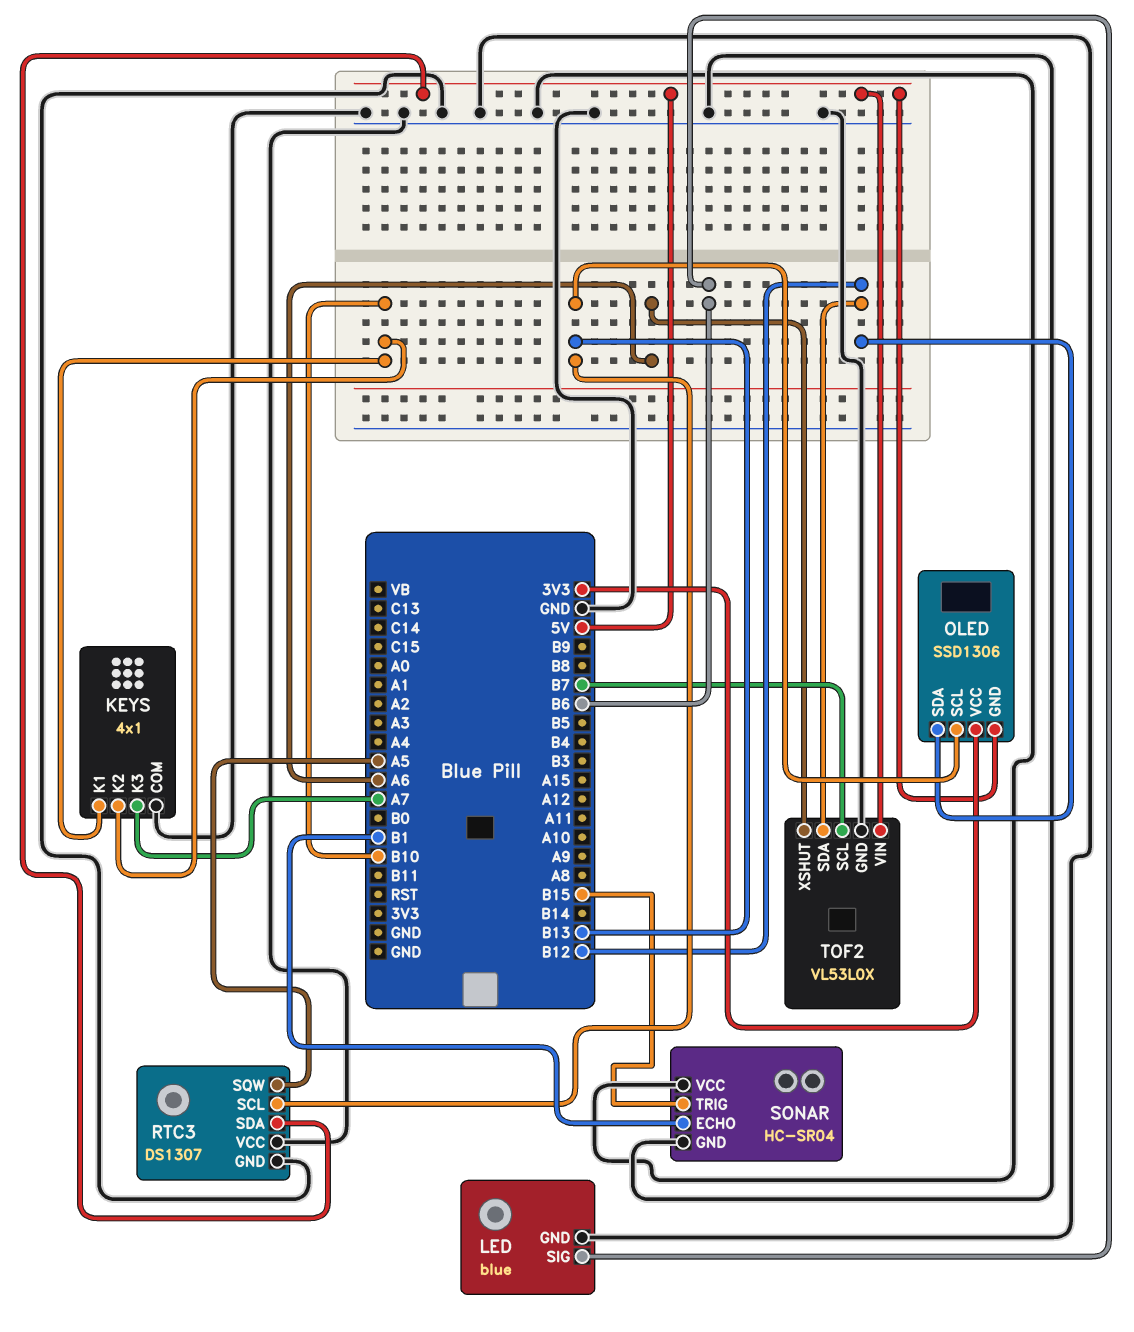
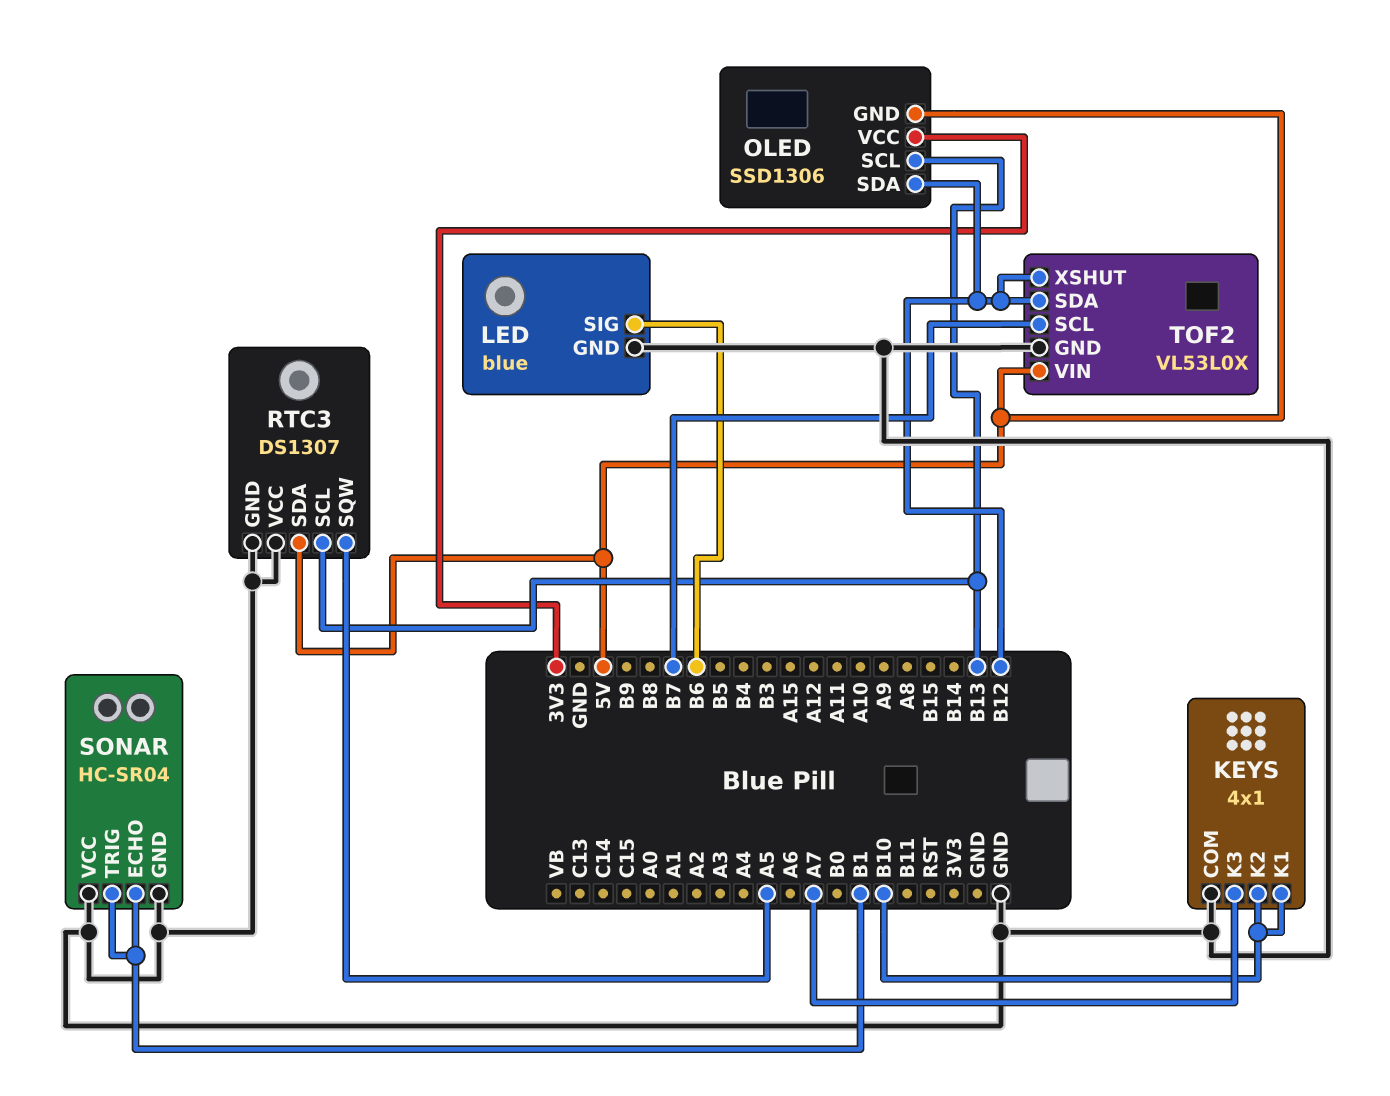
SONAR pin TRIG: B15 -> B1
TOF2 pin XSHUT: A6 -> B12

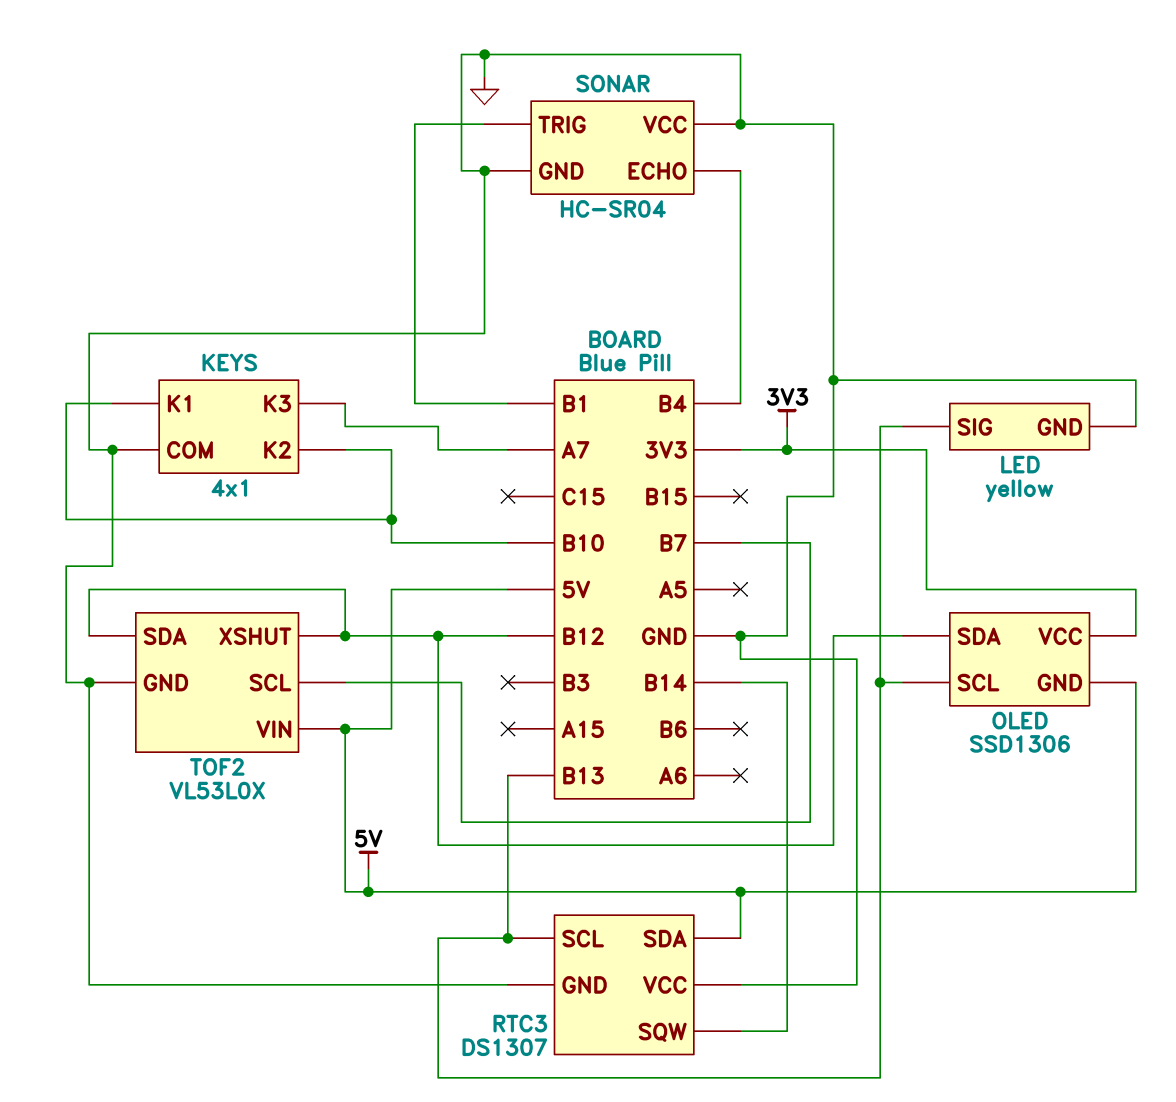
LED: blue -> yellow
LED pin SIG: B6 -> B13
RTC3 pin SQW: A5 -> B14
SONAR pin ECHO: B1 -> B4

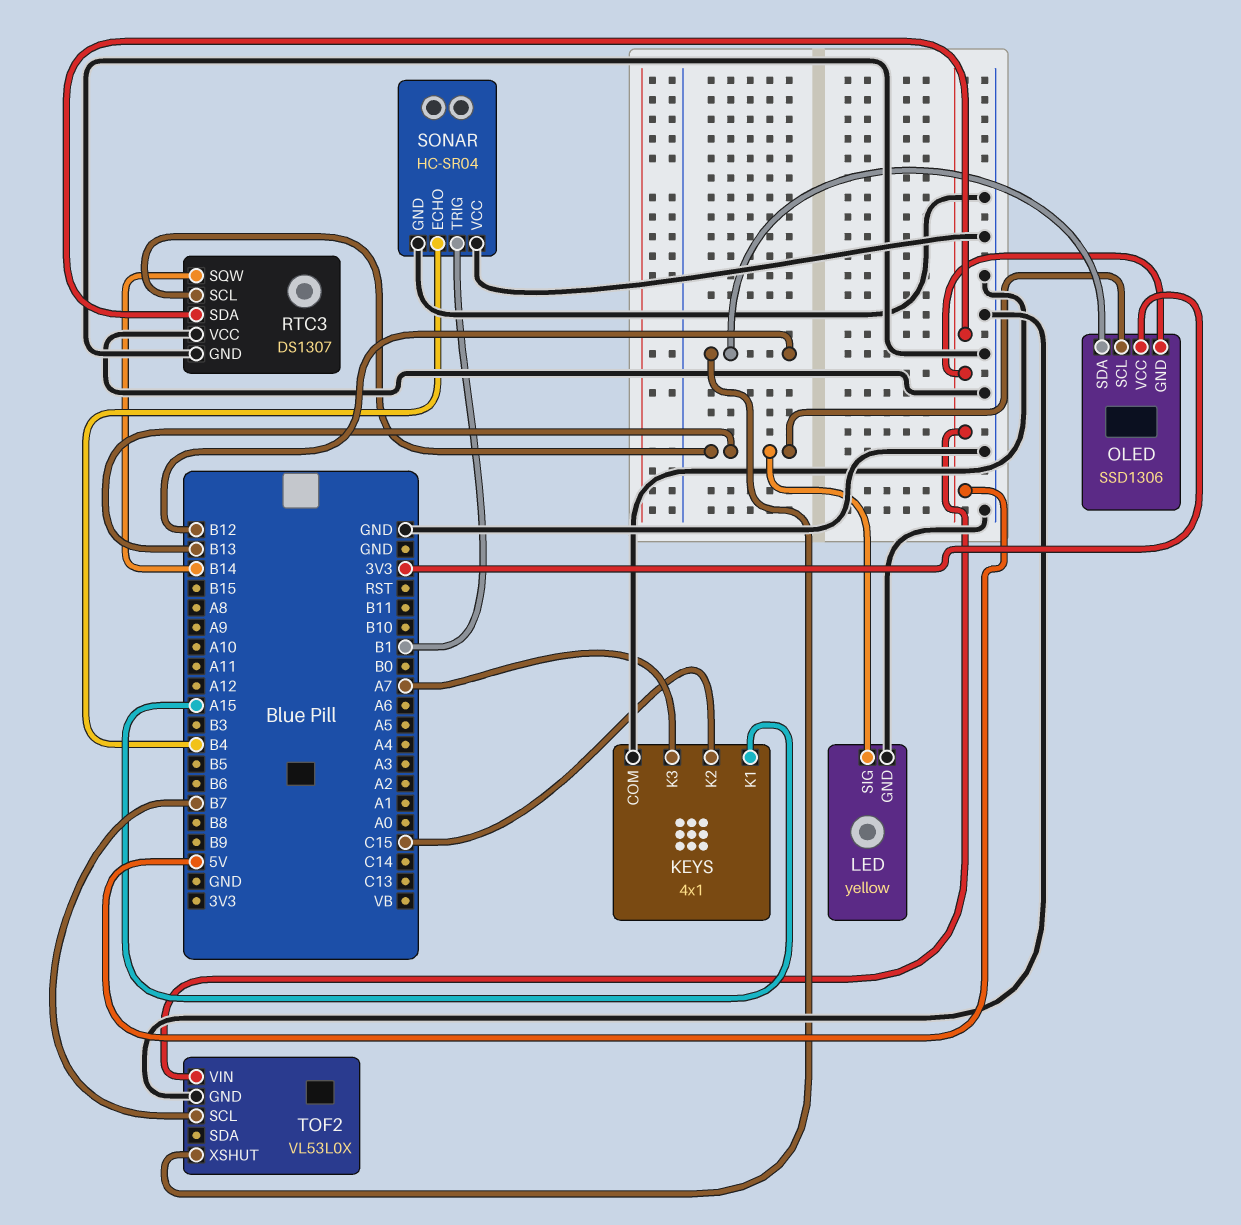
KEYS pin K1: B10 -> A15
KEYS pin K2: B10 -> C15
TOF2 pin SDA: B12 -> none

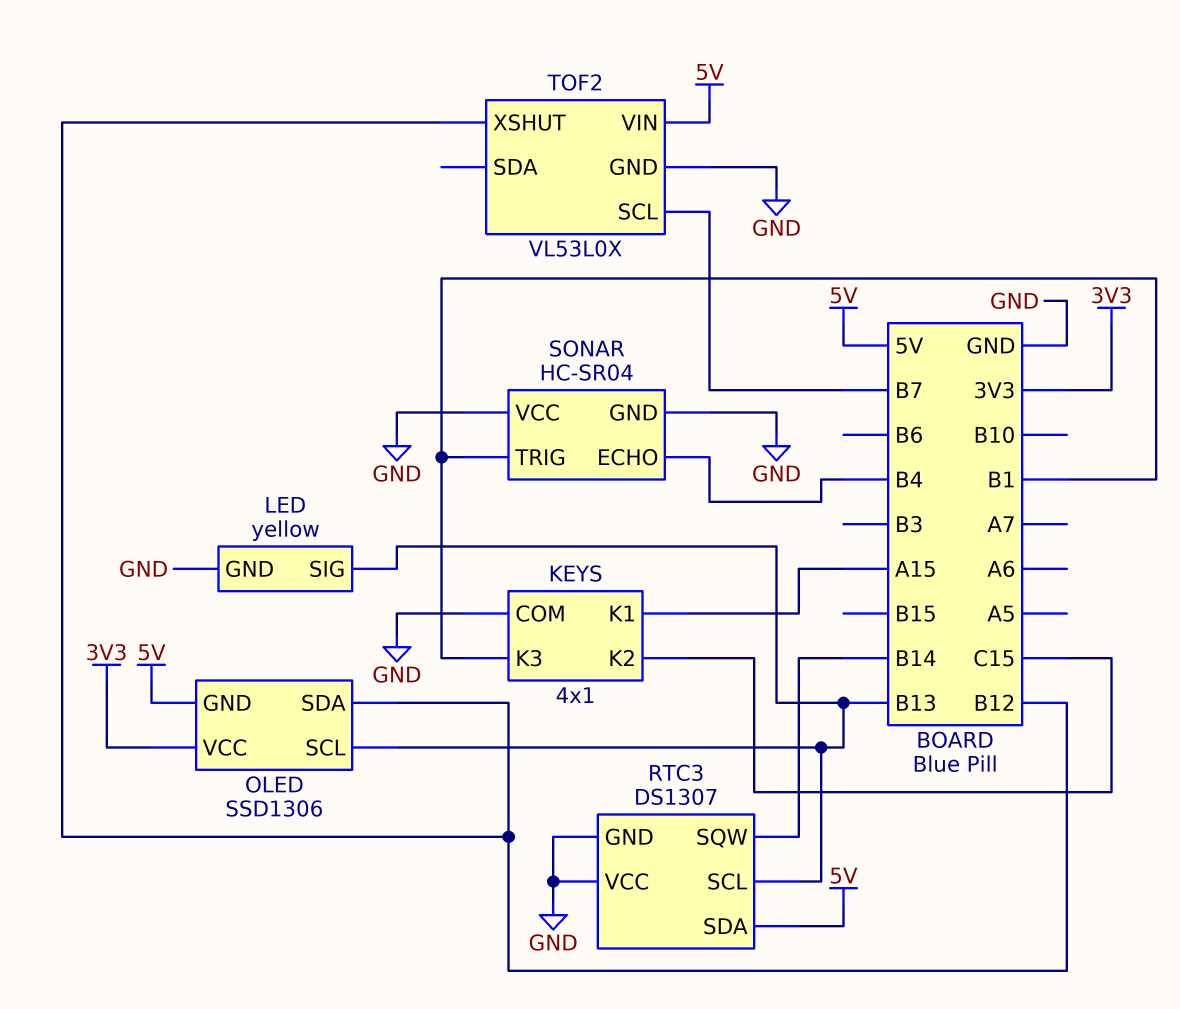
KEYS pin K3: A7 -> B1

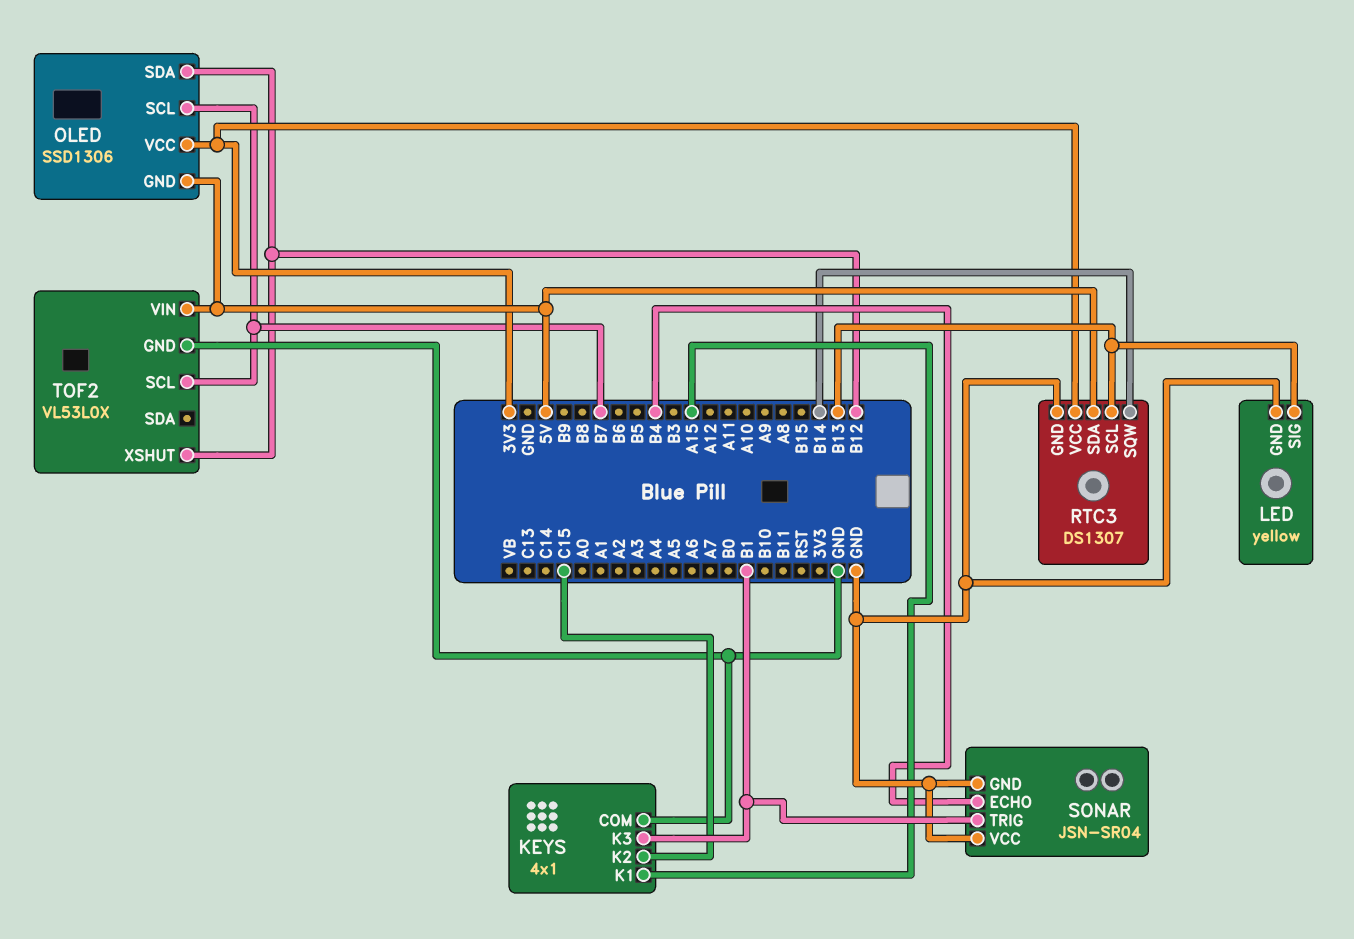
OLED pin SCL: B13 -> B7
RTC3 pin VCC: GND -> 3V3
SONAR: HC-SR04 -> JSN-SR04

